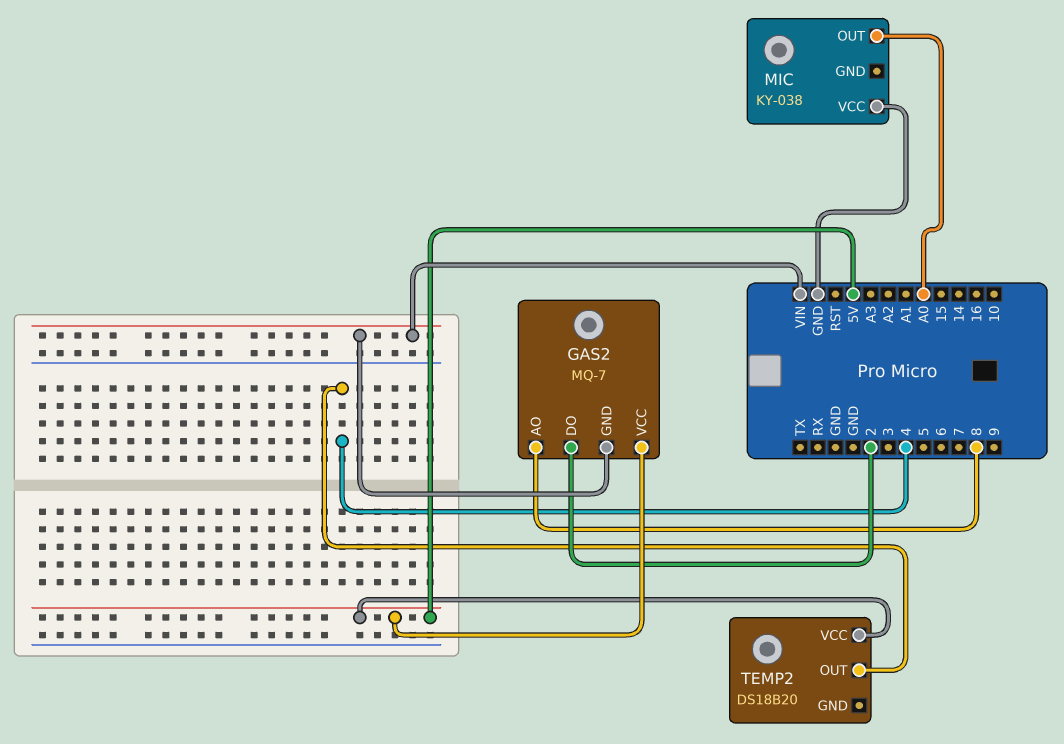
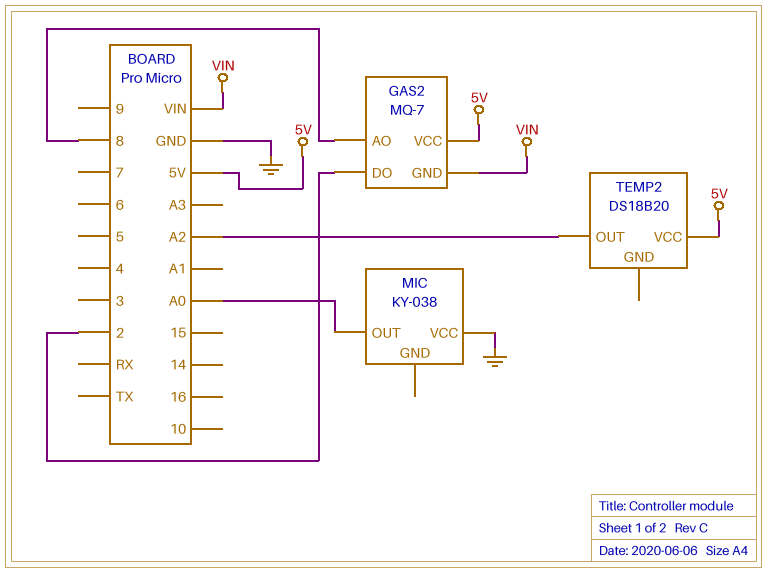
TEMP2 pin OUT: 4 -> A2

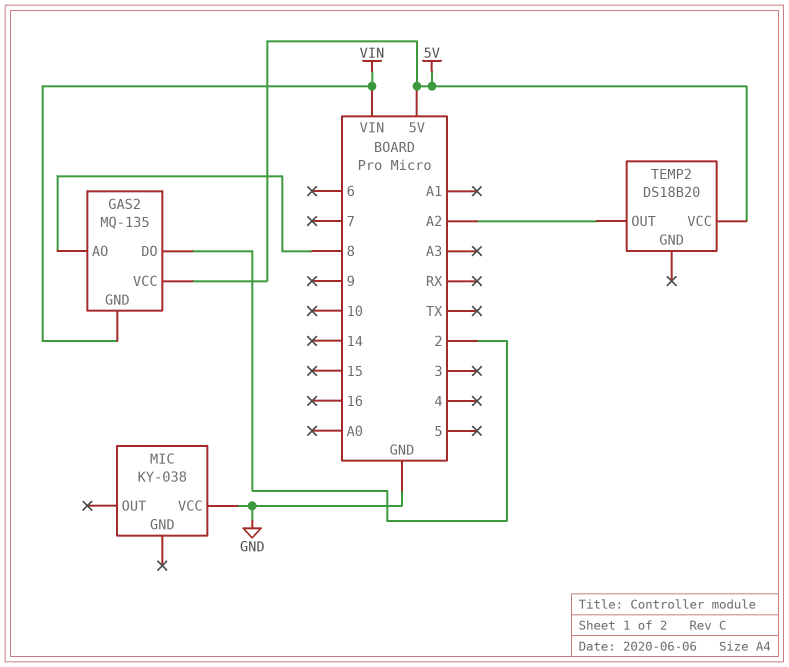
GAS2: MQ-7 -> MQ-135
MIC pin OUT: A0 -> none

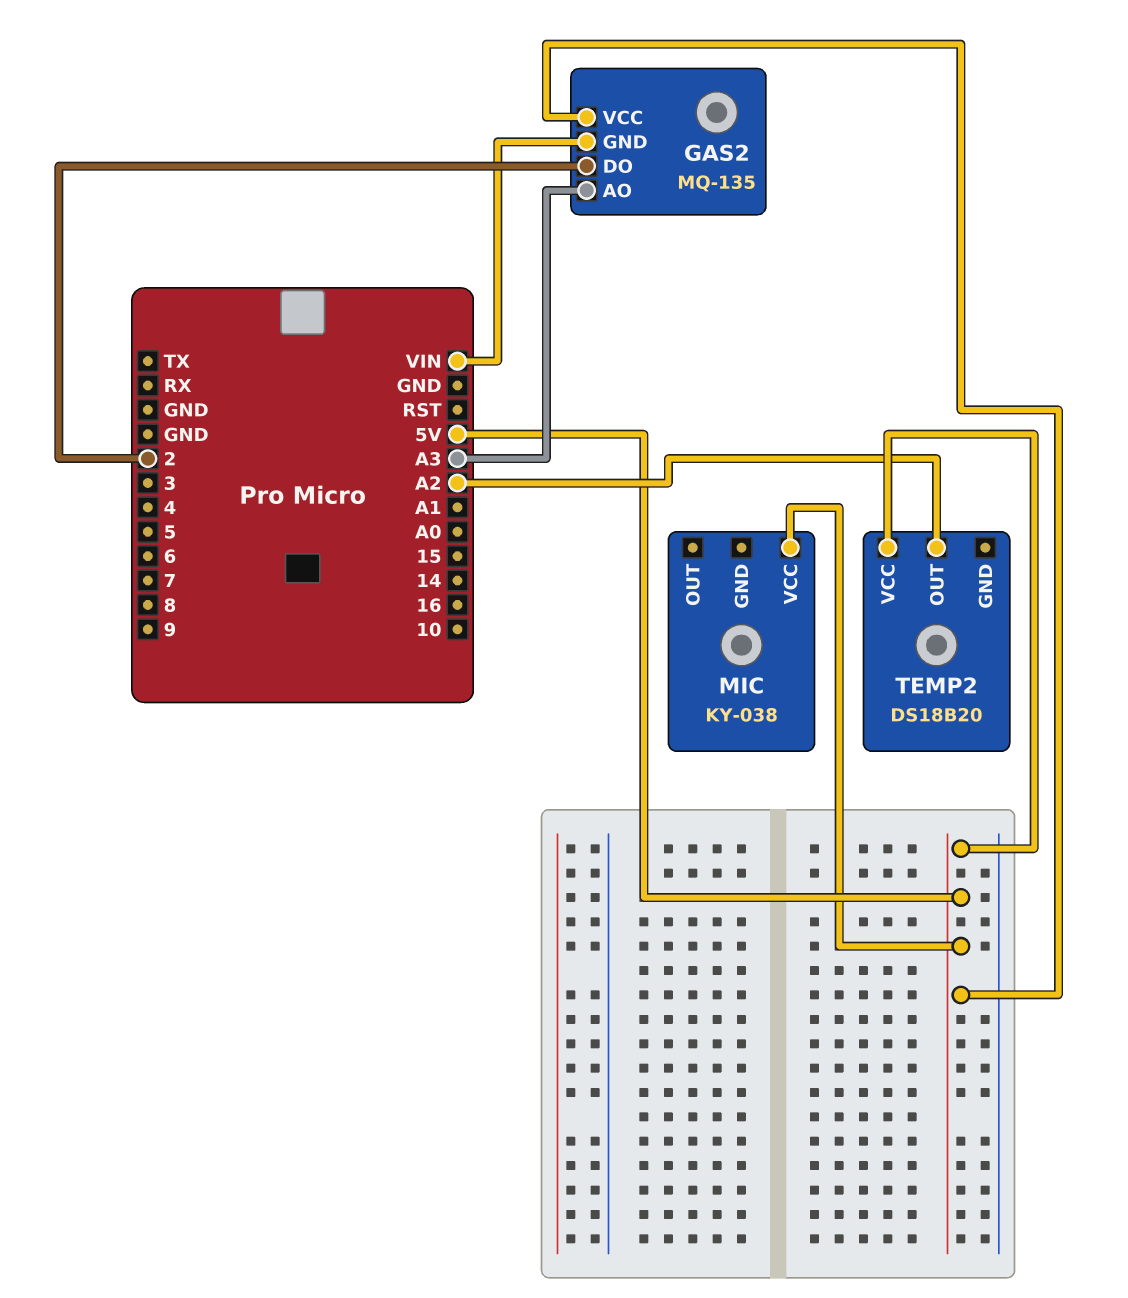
GAS2 pin AO: 8 -> A3
MIC pin VCC: GND -> 5V

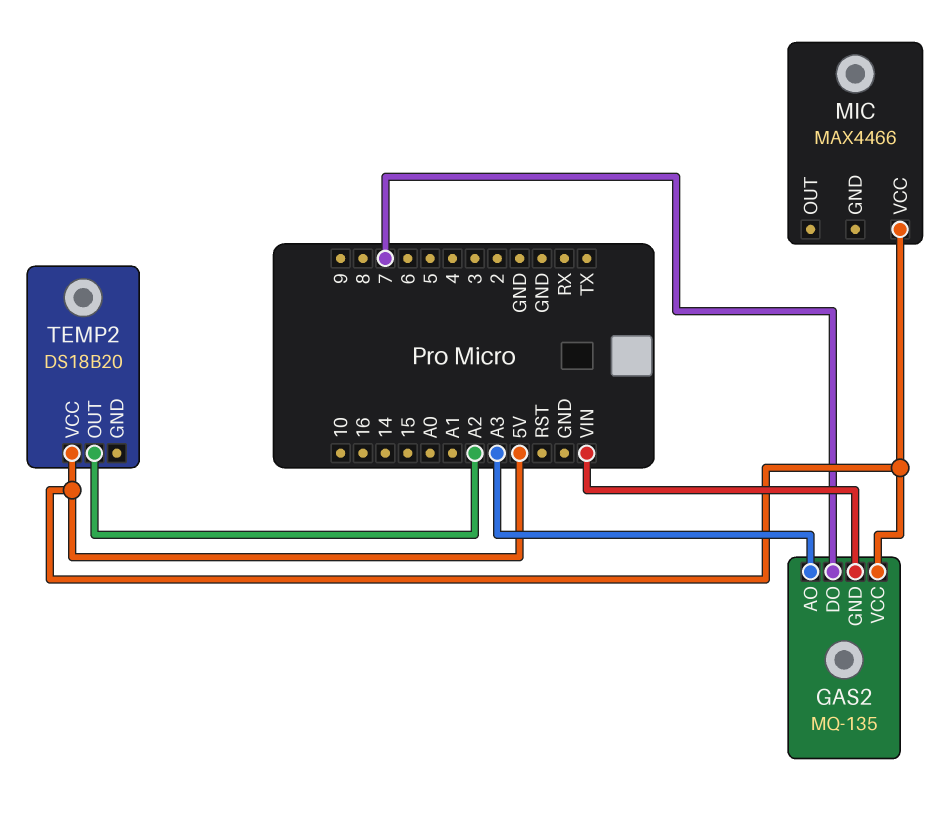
GAS2 pin DO: 2 -> 7
MIC: KY-038 -> MAX4466

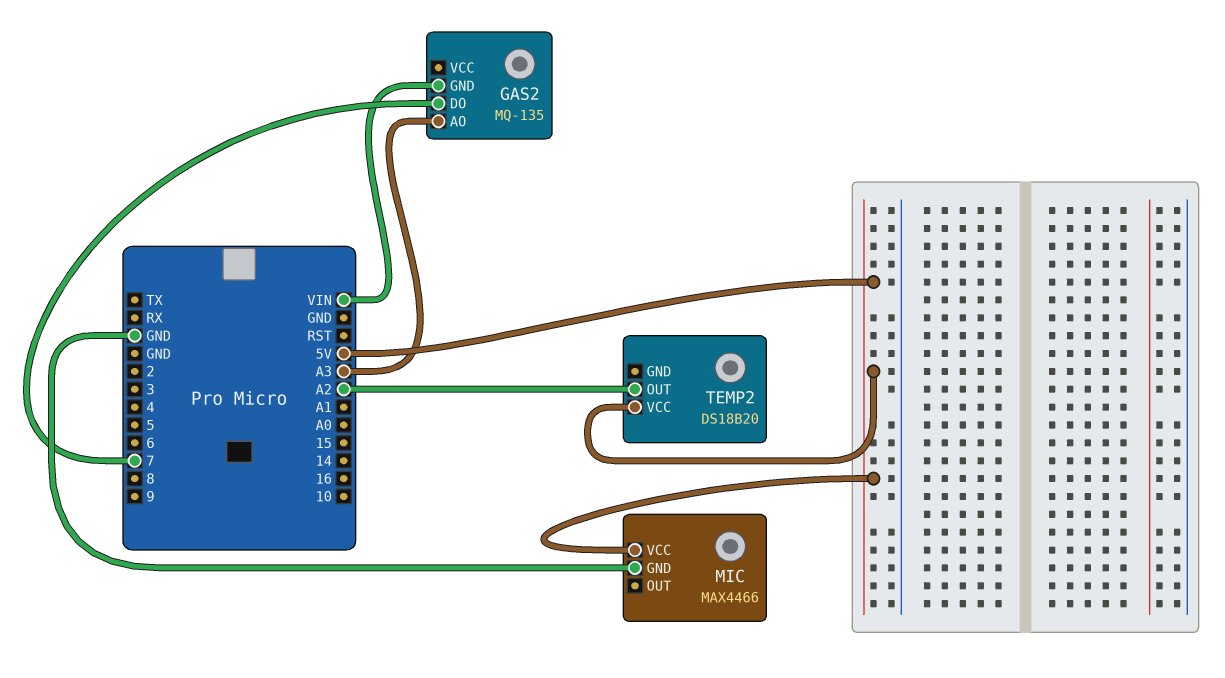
GAS2 pin VCC: 5V -> none
MIC pin GND: none -> GND

